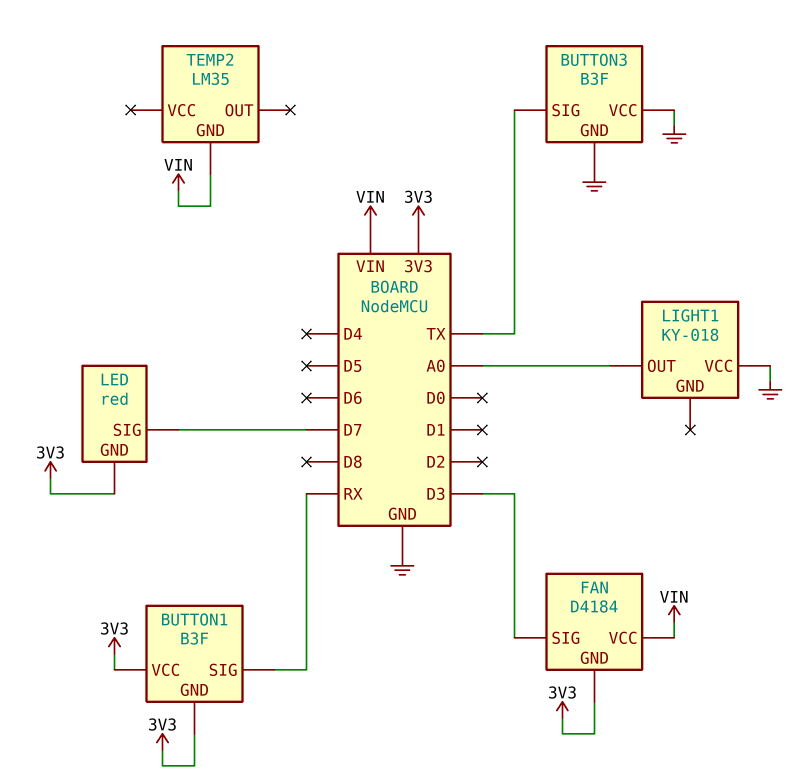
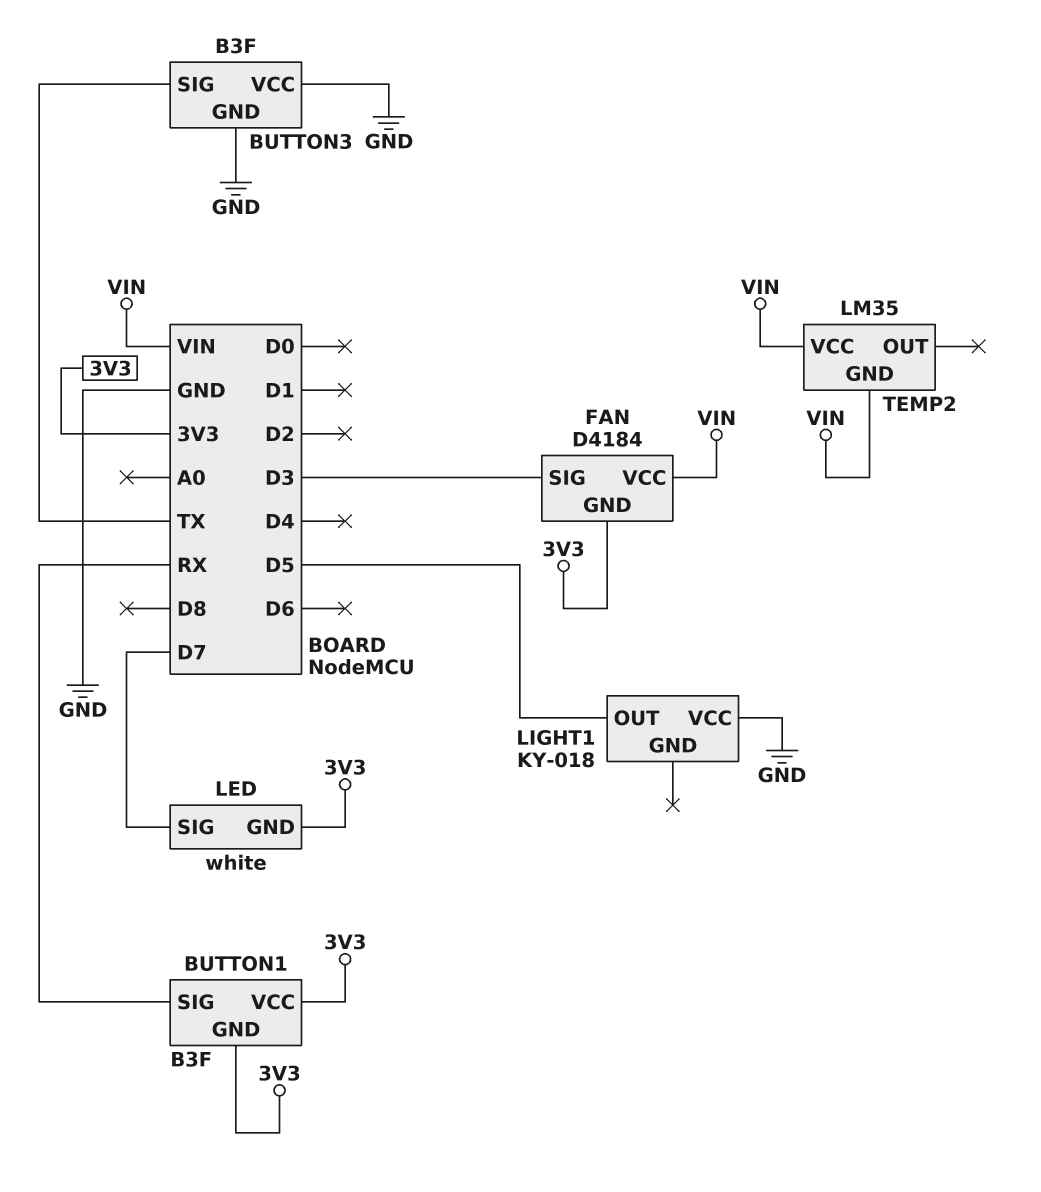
LED: red -> white
LIGHT1 pin OUT: A0 -> D5
TEMP2 pin VCC: none -> VIN

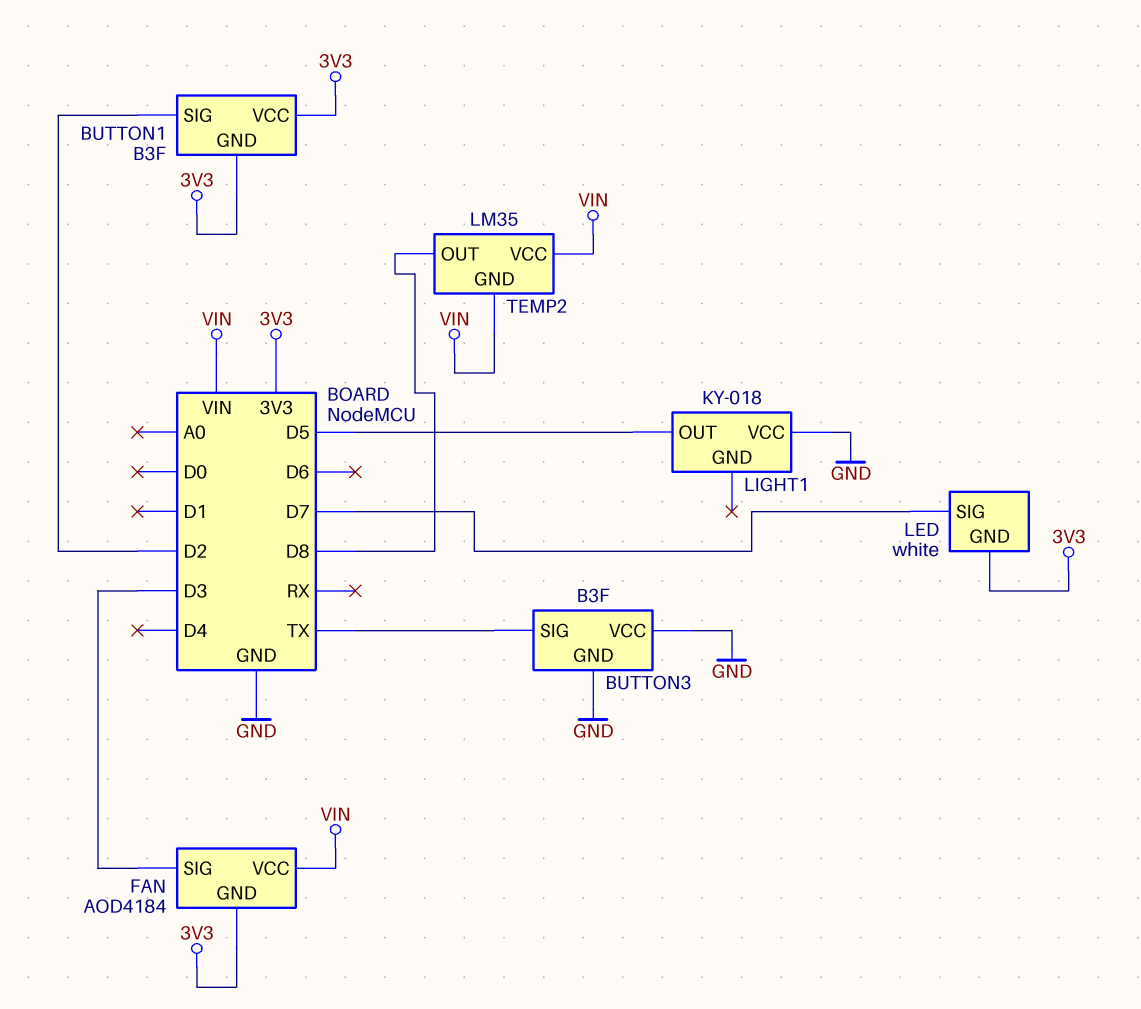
BUTTON1 pin SIG: RX -> D2
FAN: D4184 -> AOD4184
TEMP2 pin OUT: none -> D8

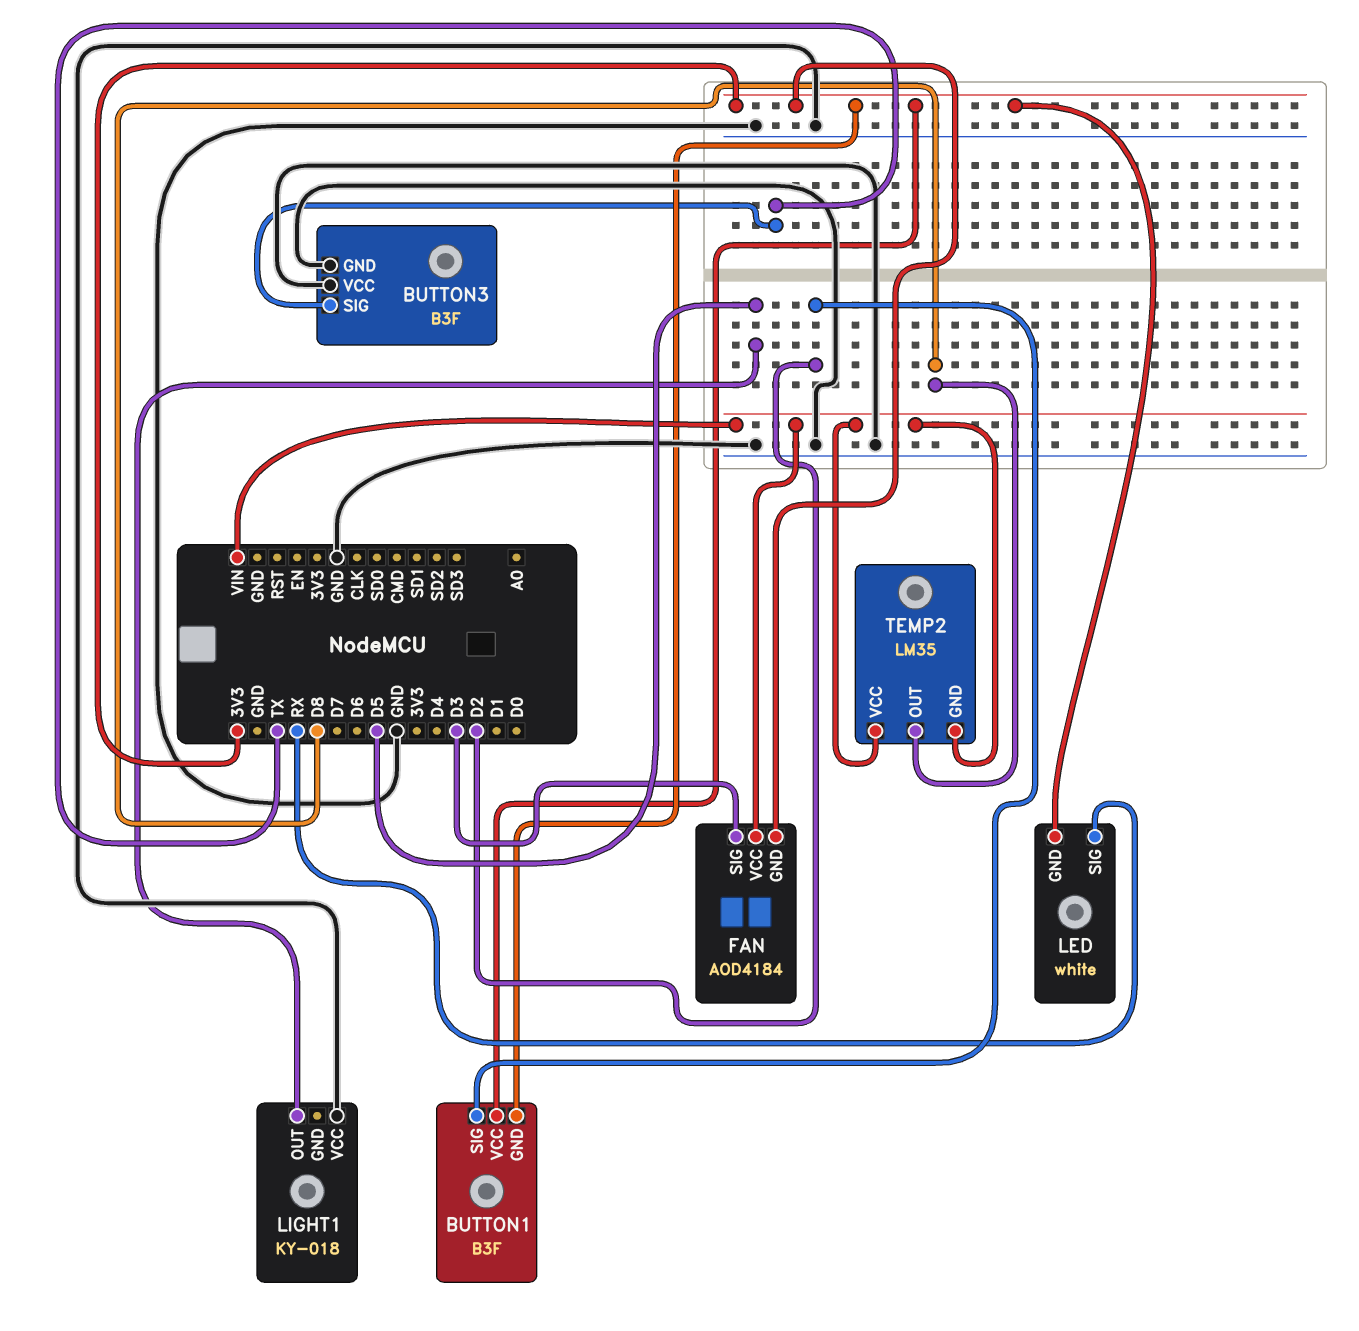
LED pin SIG: D7 -> RX

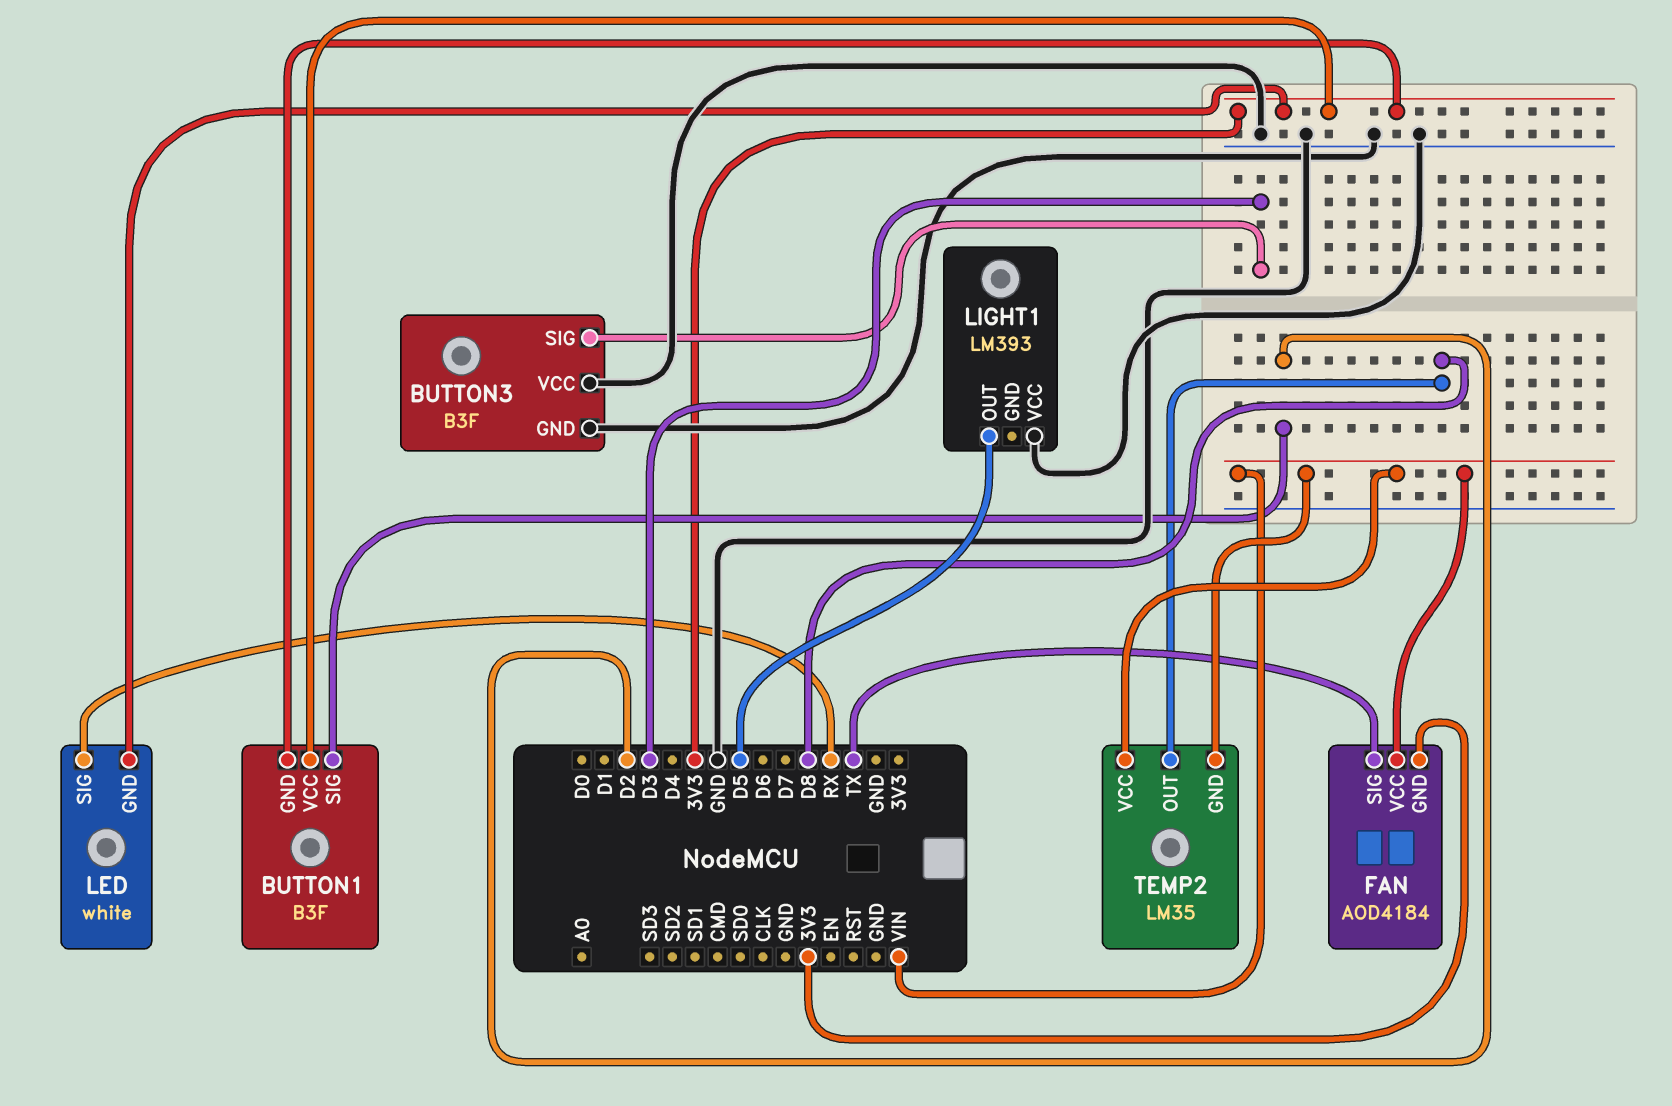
BUTTON3 pin SIG: TX -> D3
FAN pin SIG: D3 -> TX
LIGHT1: KY-018 -> LM393

